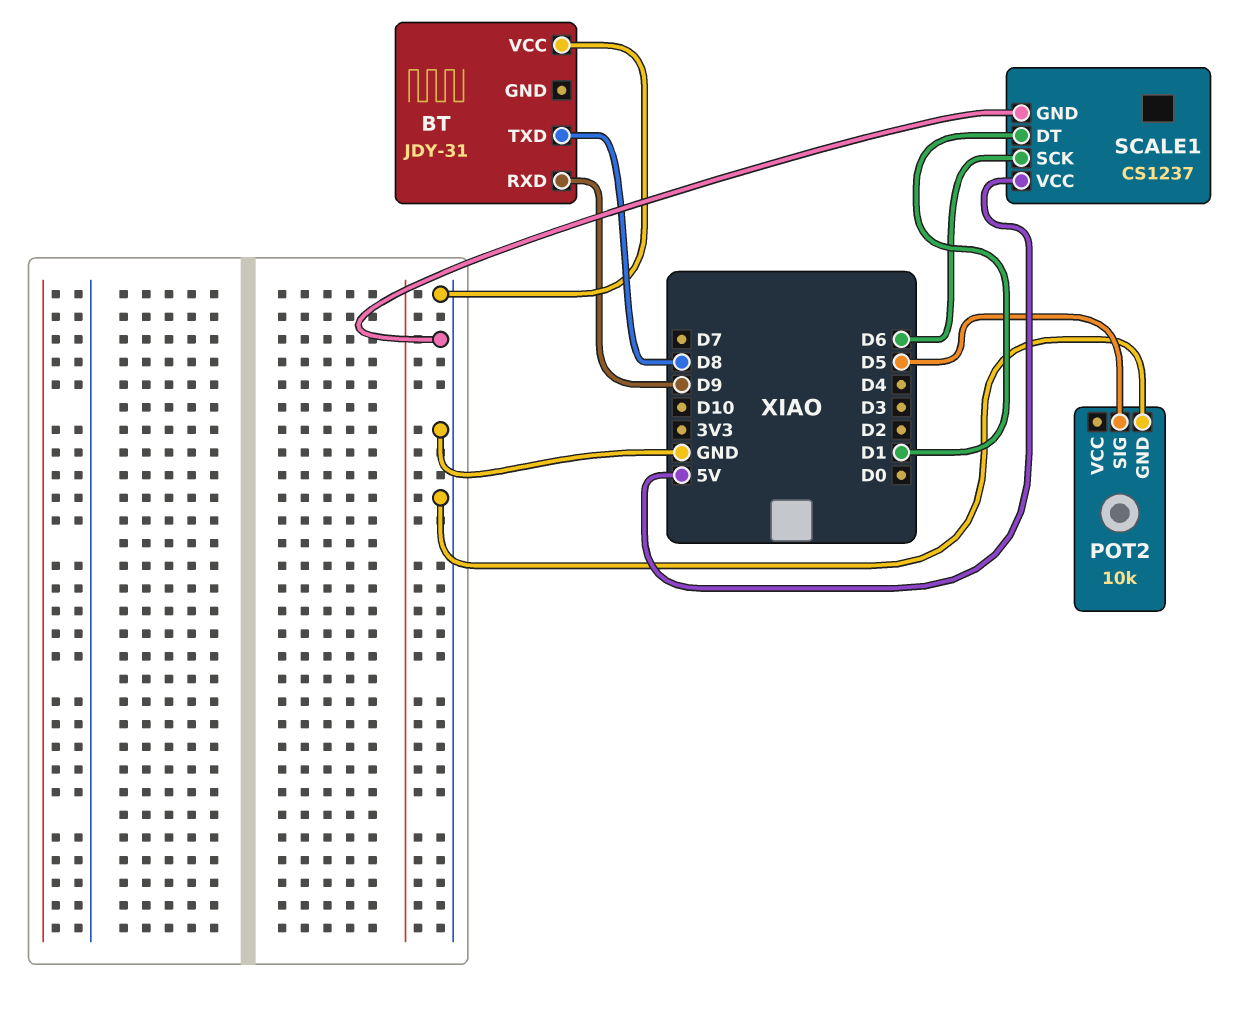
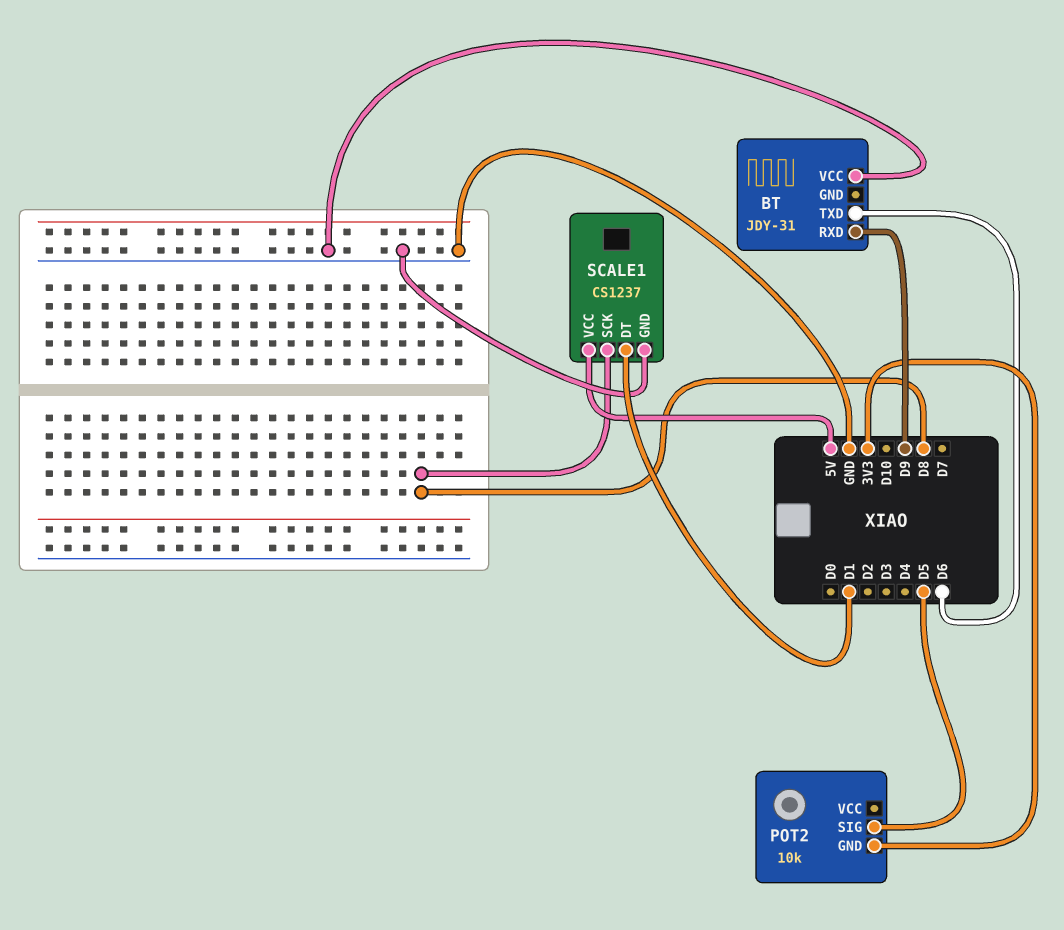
BT pin TXD: D8 -> D6
POT2 pin GND: GND -> 3V3
SCALE1 pin SCK: D6 -> D8

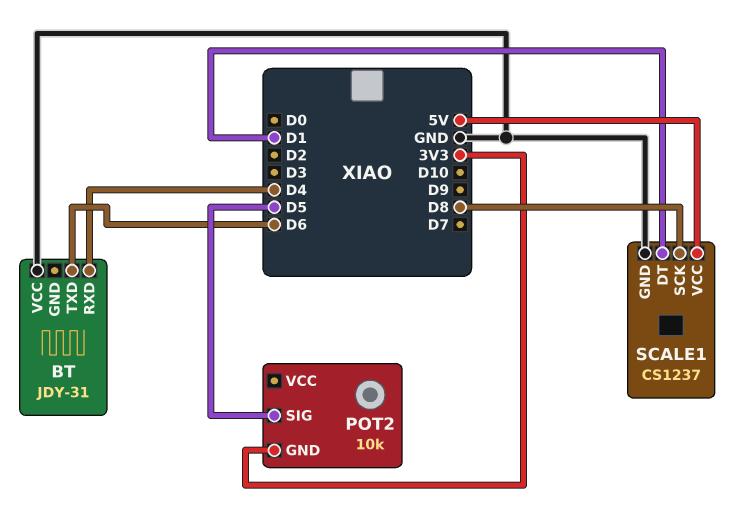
BT pin RXD: D9 -> D4

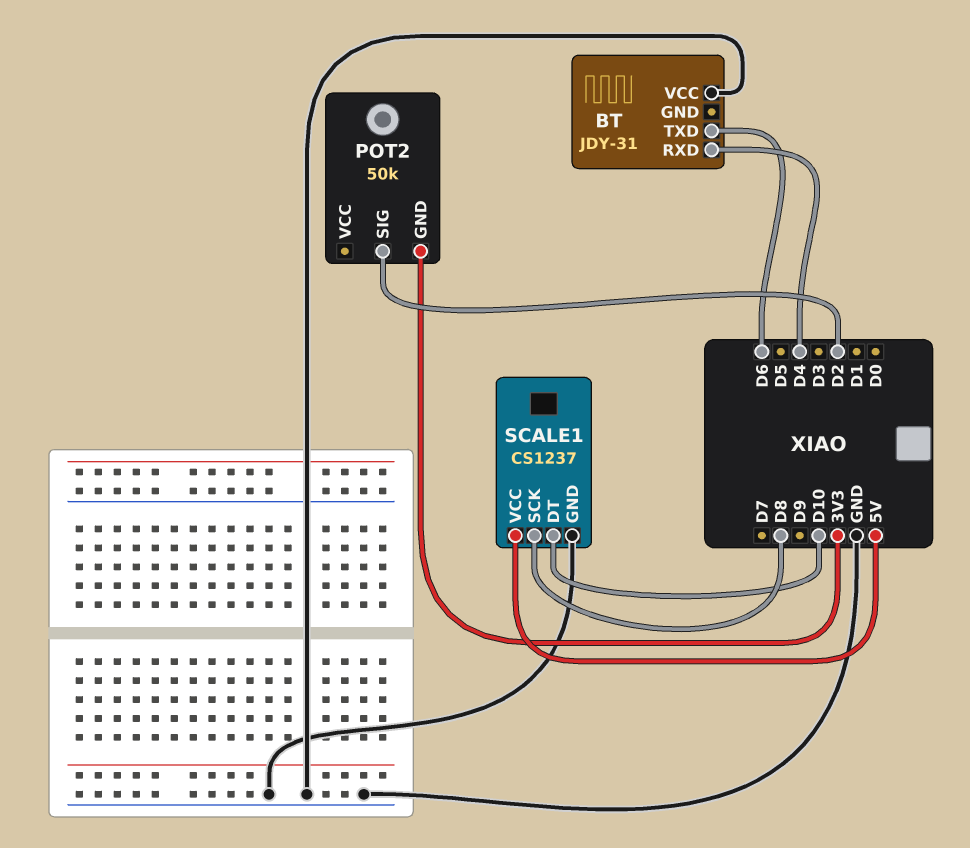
POT2: 10k -> 50k
POT2 pin SIG: D5 -> D2
SCALE1 pin DT: D1 -> D10

